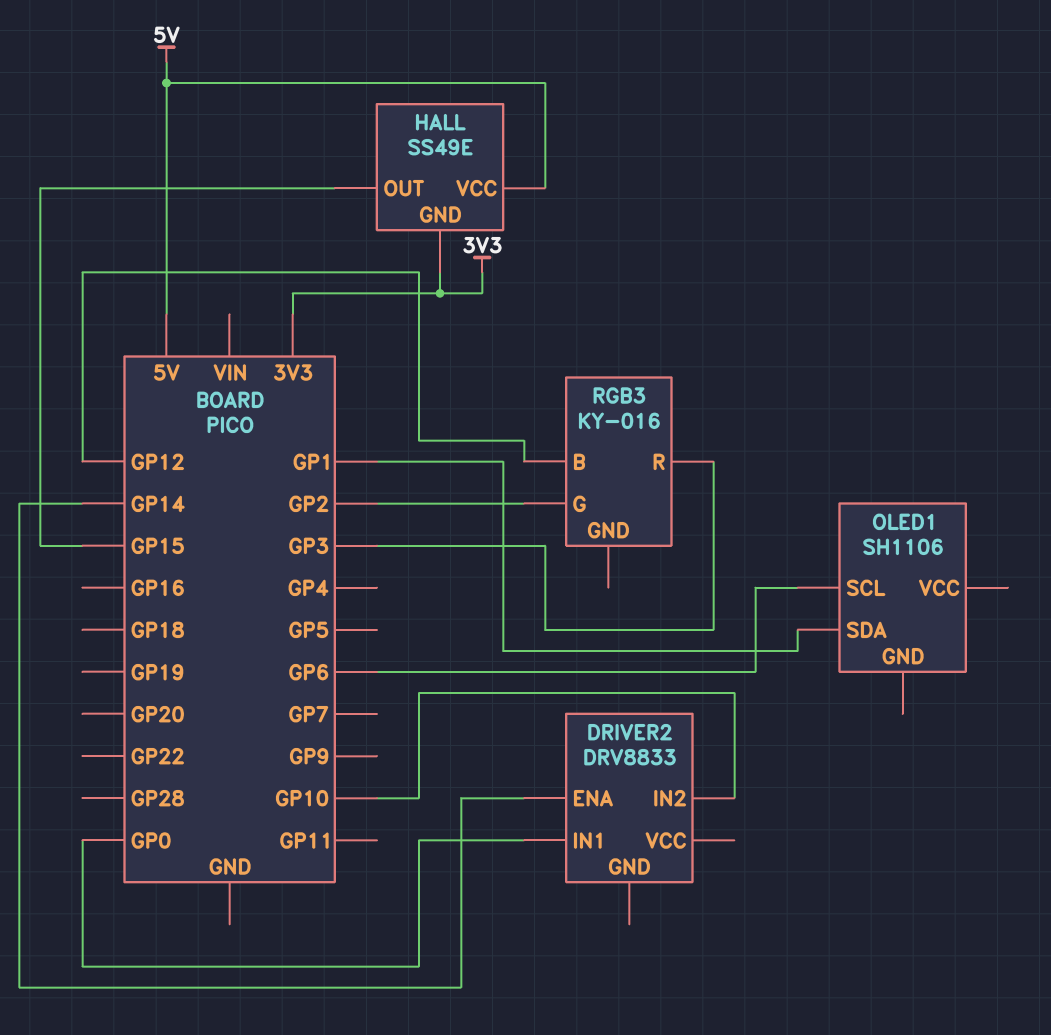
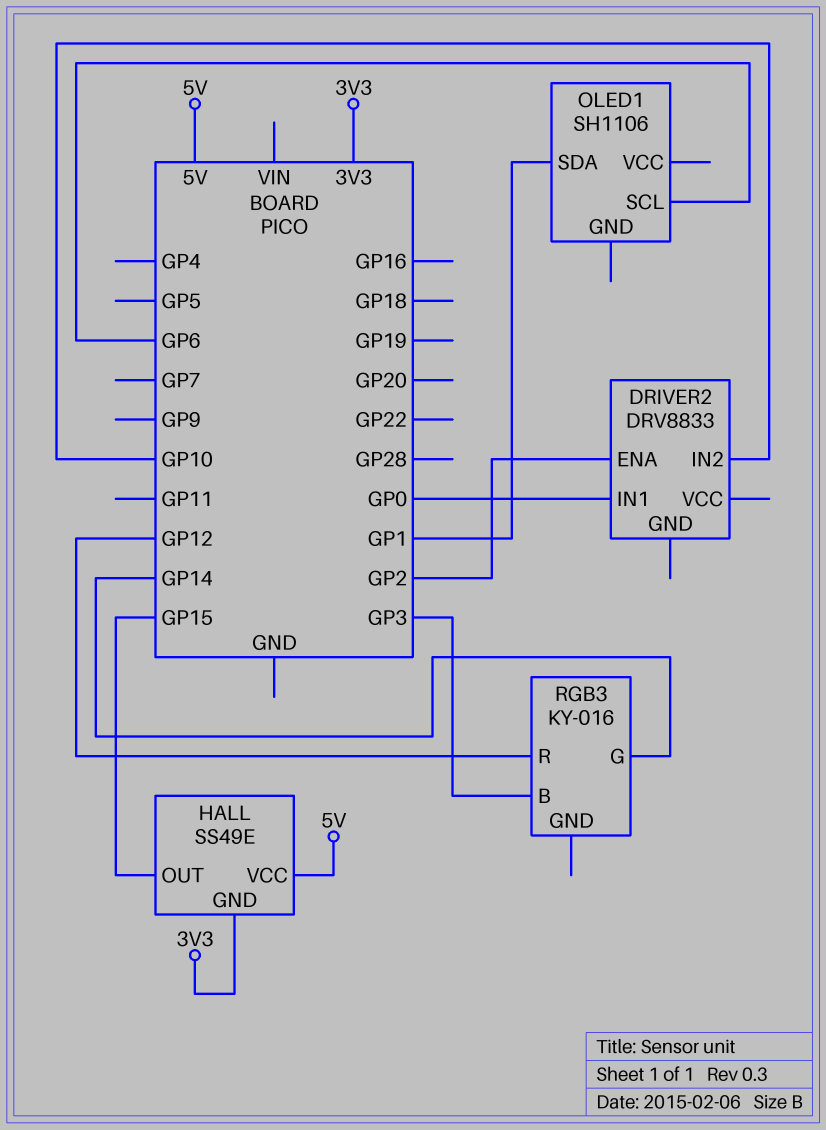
DRIVER2 pin ENA: GP14 -> GP2
RGB3 pin B: GP12 -> GP3
RGB3 pin G: GP2 -> GP14
RGB3 pin R: GP3 -> GP12

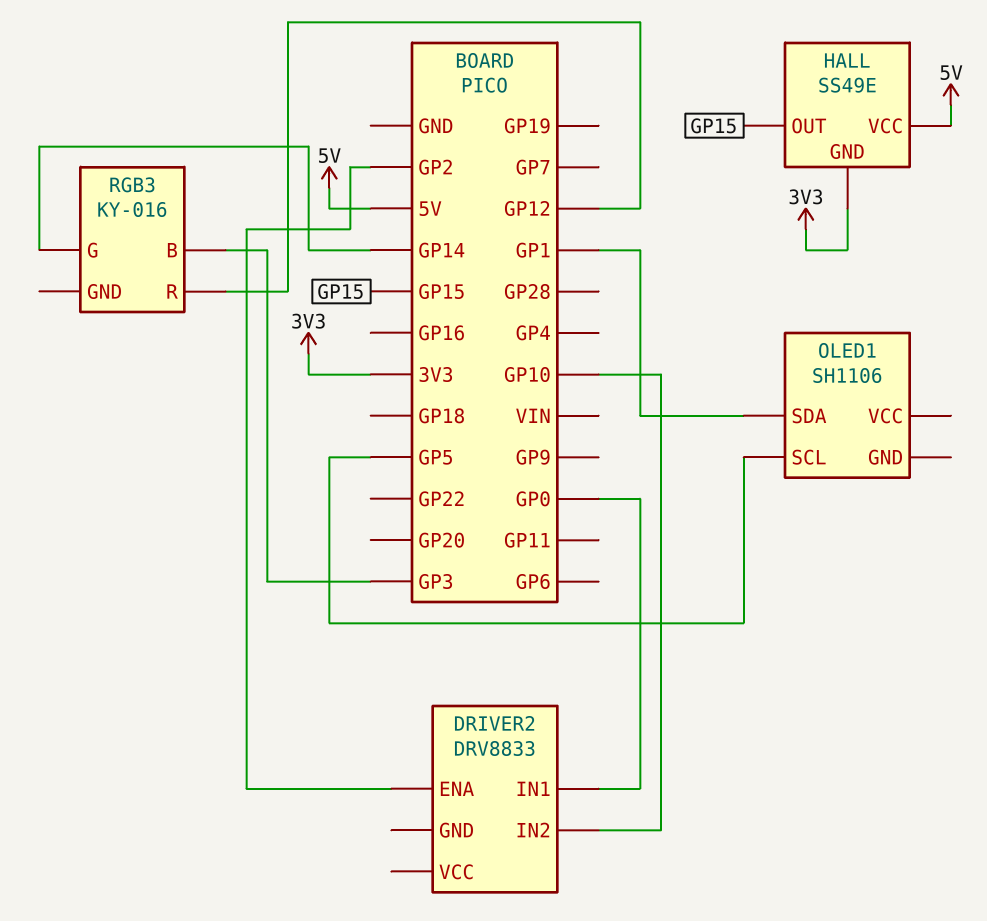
OLED1 pin SCL: GP6 -> GP5

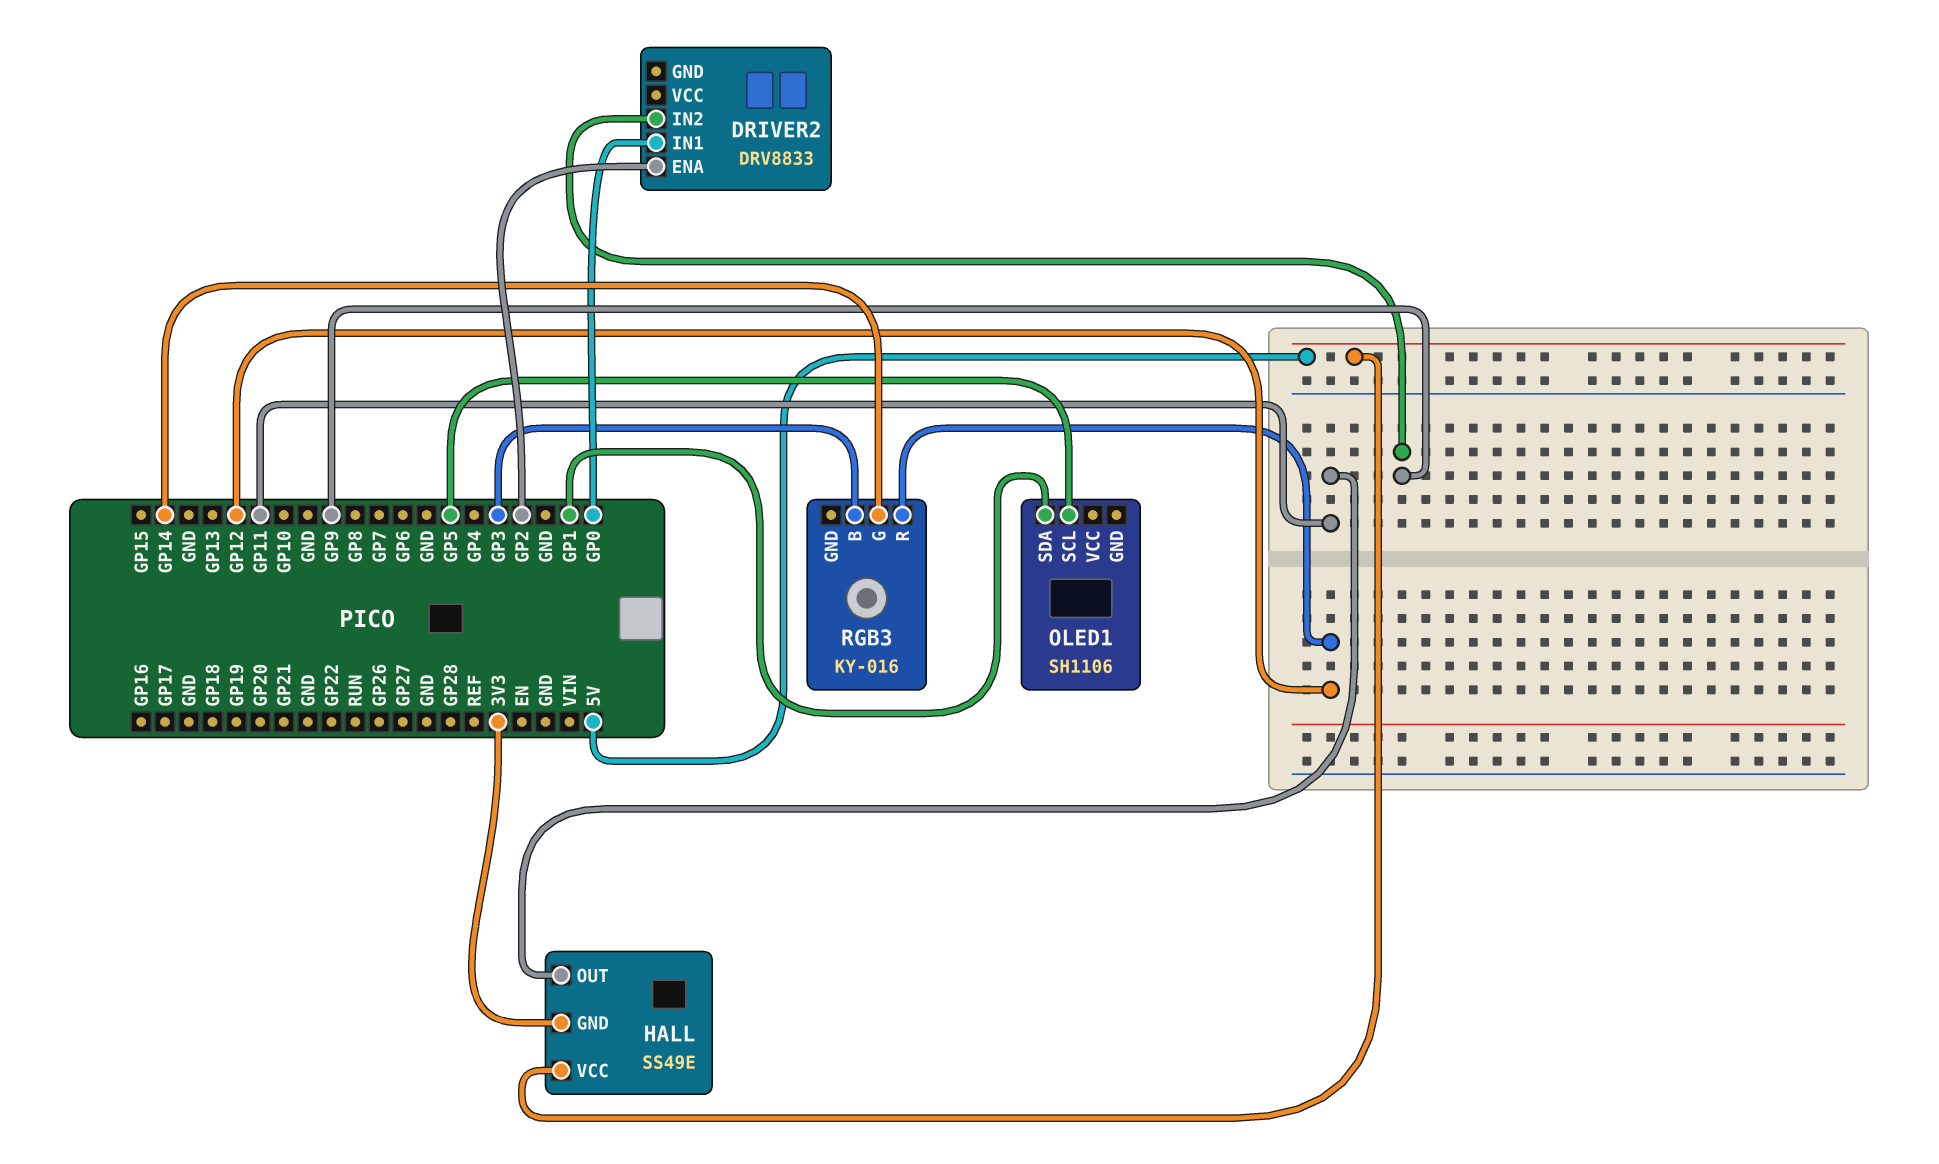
DRIVER2 pin IN2: GP10 -> GP9
HALL pin OUT: GP15 -> GP11

